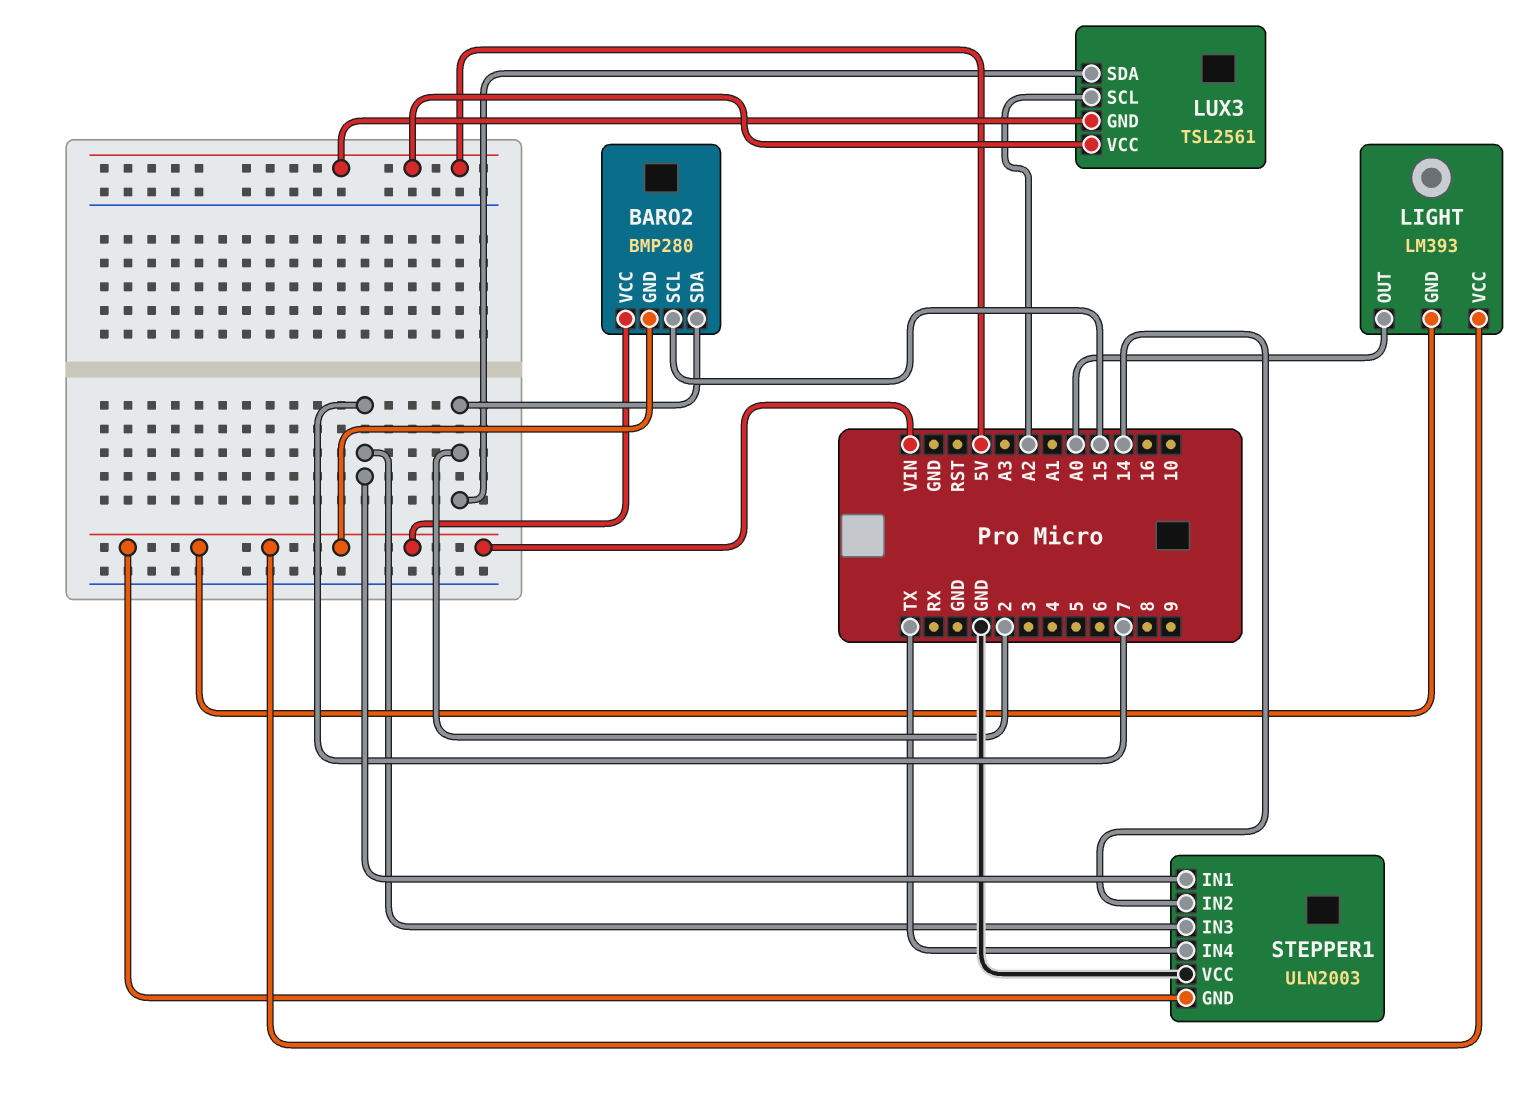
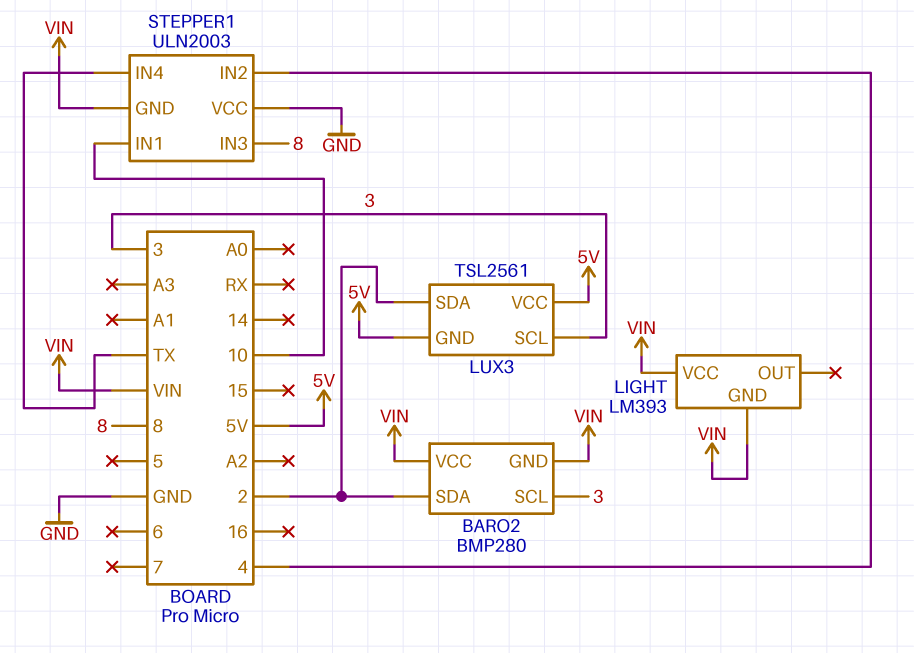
BARO2 pin SCL: 15 -> 3
LIGHT pin OUT: A0 -> none
LUX3 pin SCL: A2 -> 3
STEPPER1 pin IN1: 7 -> 10
STEPPER1 pin IN2: 14 -> 4
STEPPER1 pin IN3: 7 -> 8

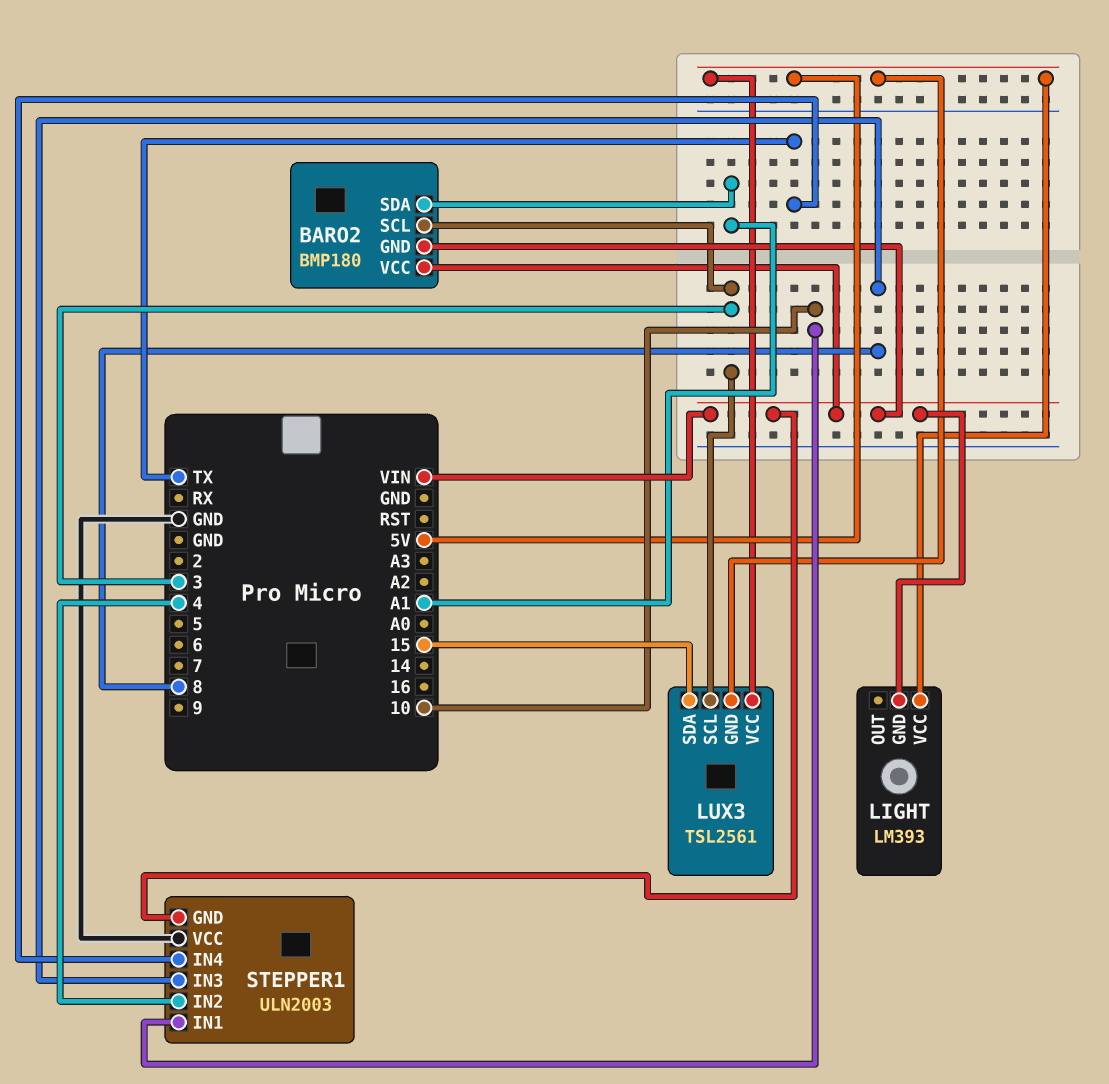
BARO2: BMP280 -> BMP180
BARO2 pin SDA: 2 -> A1
LIGHT pin VCC: VIN -> 5V
LUX3 pin SDA: 2 -> 15

